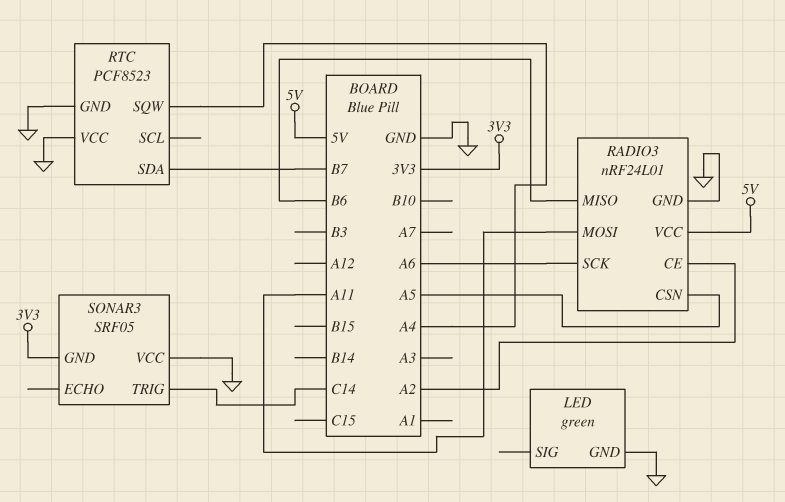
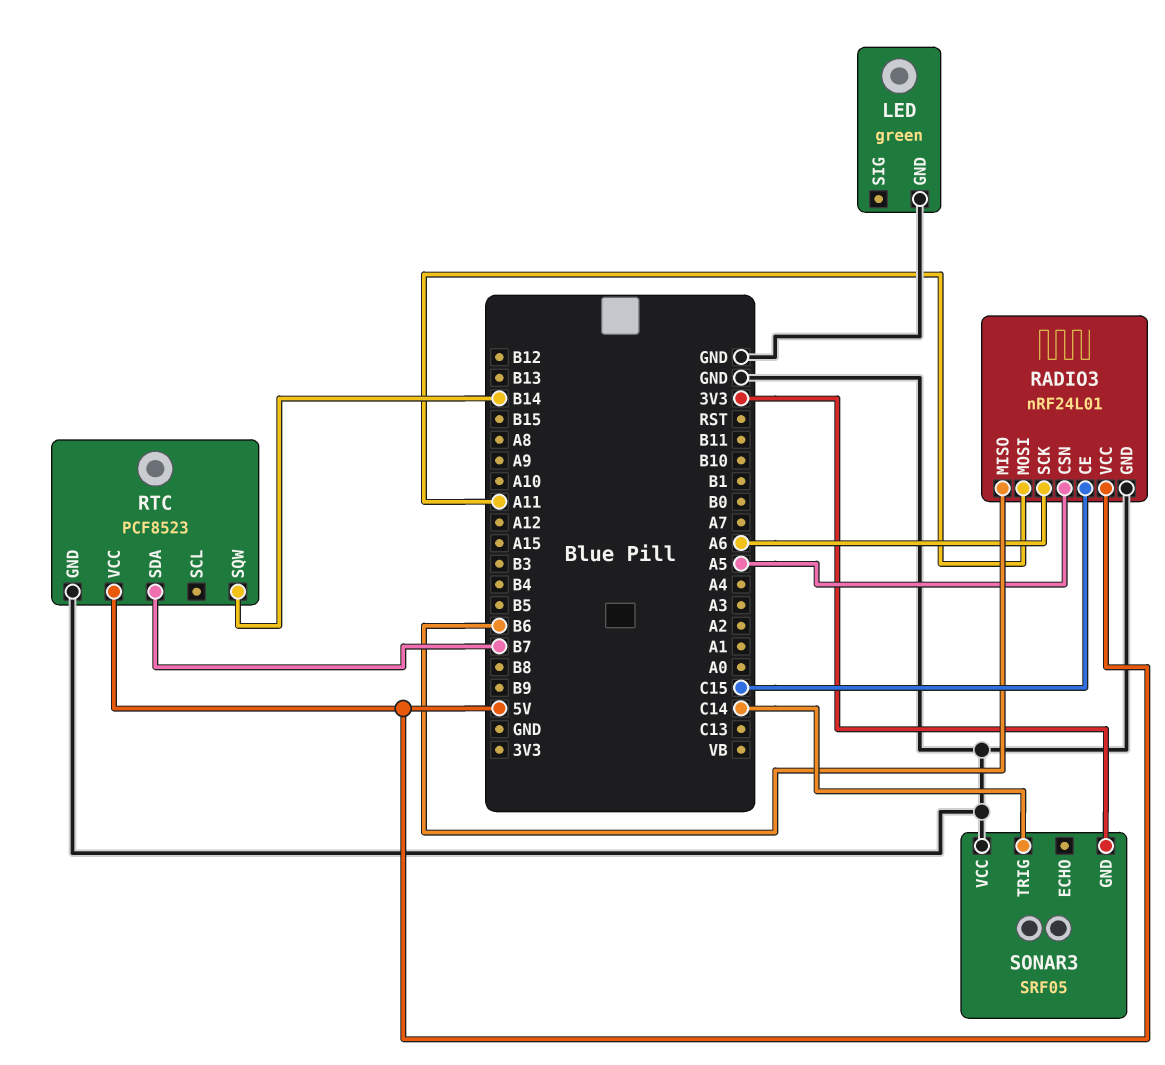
RADIO3 pin CE: A2 -> C15
RTC pin SQW: A4 -> B14
RTC pin VCC: GND -> 5V

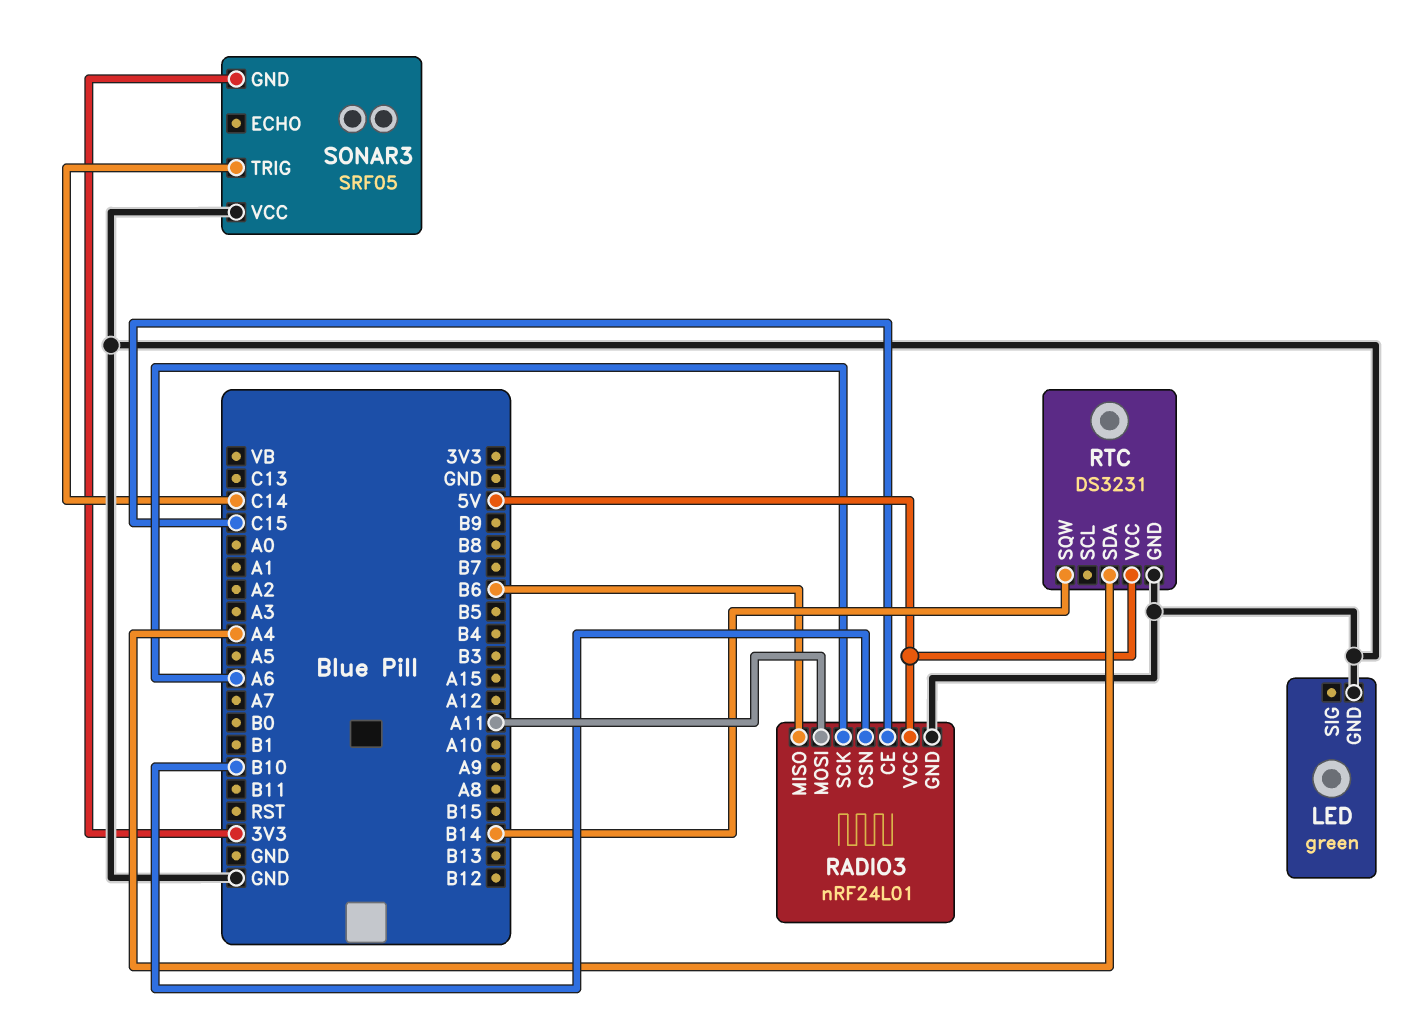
RADIO3 pin CSN: A5 -> B10
RTC: PCF8523 -> DS3231
RTC pin SDA: B7 -> A4

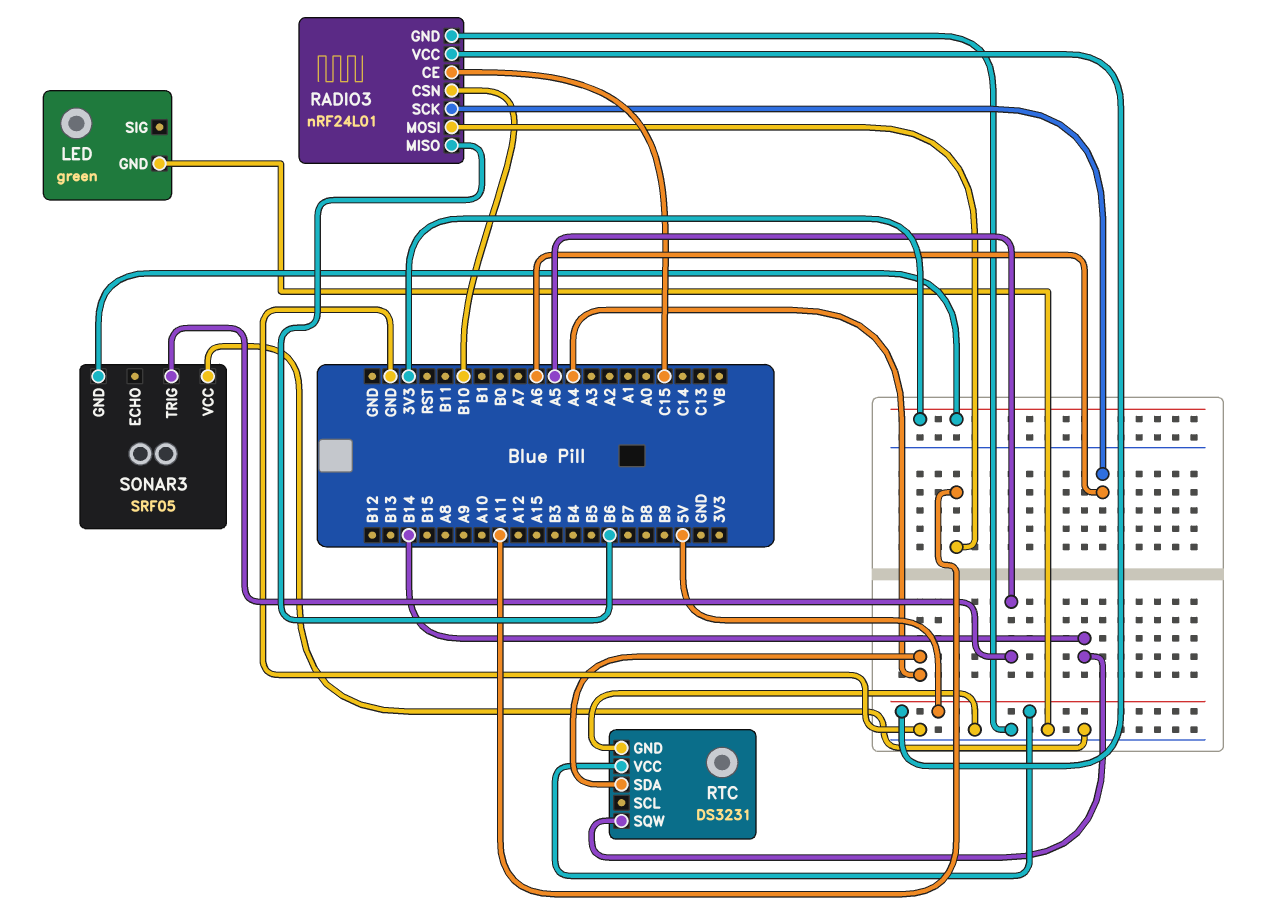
SONAR3 pin TRIG: C14 -> A5

